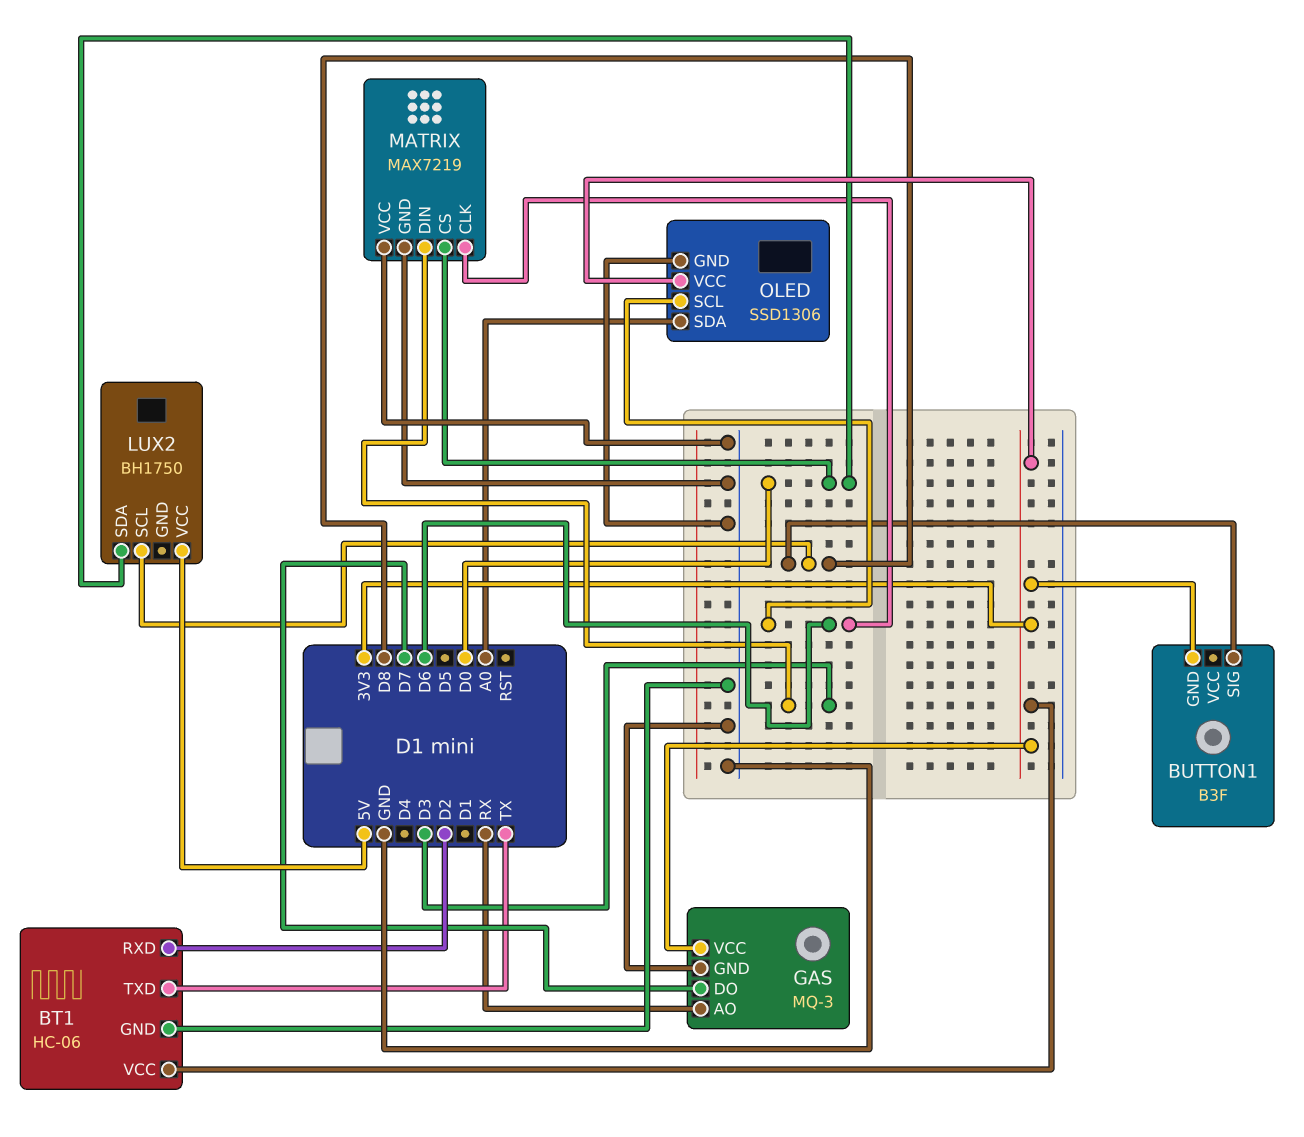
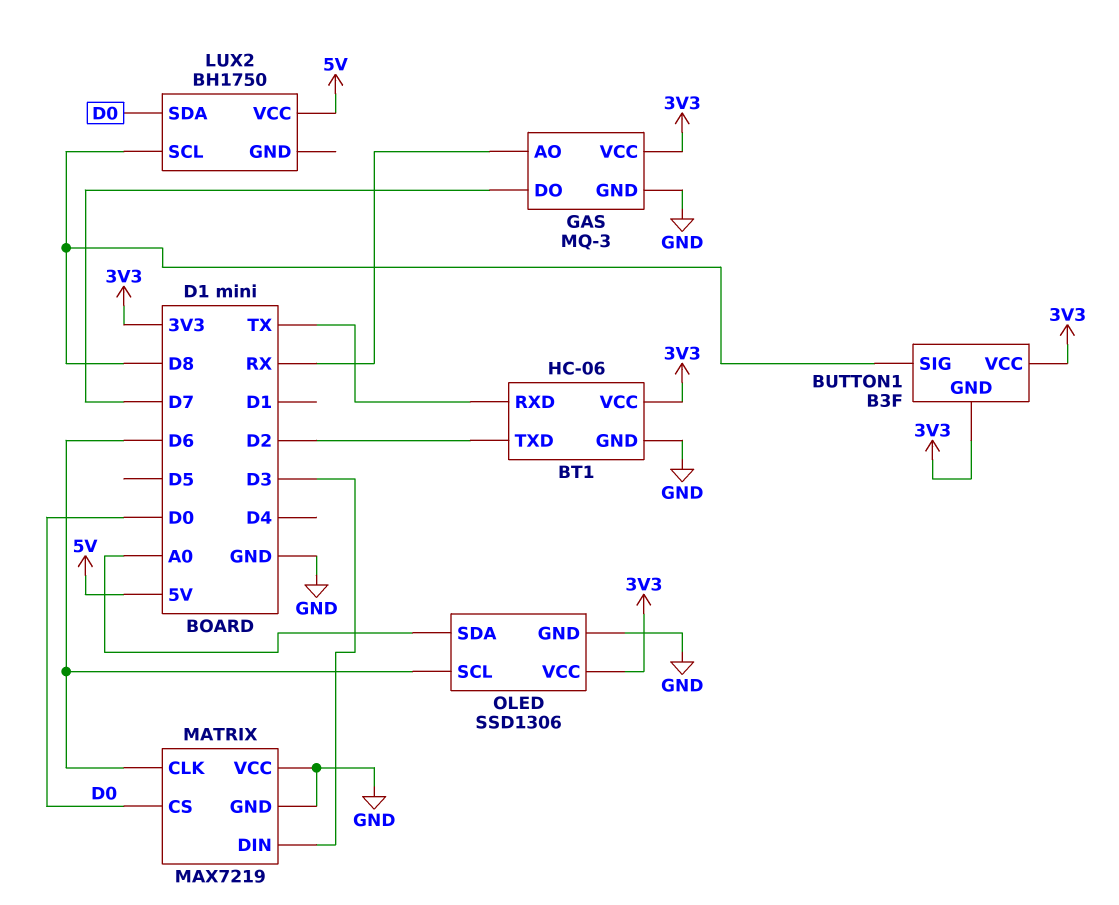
BT1 pin RXD: D2 -> TX
BT1 pin TXD: TX -> D2
BUTTON1 pin VCC: none -> 3V3

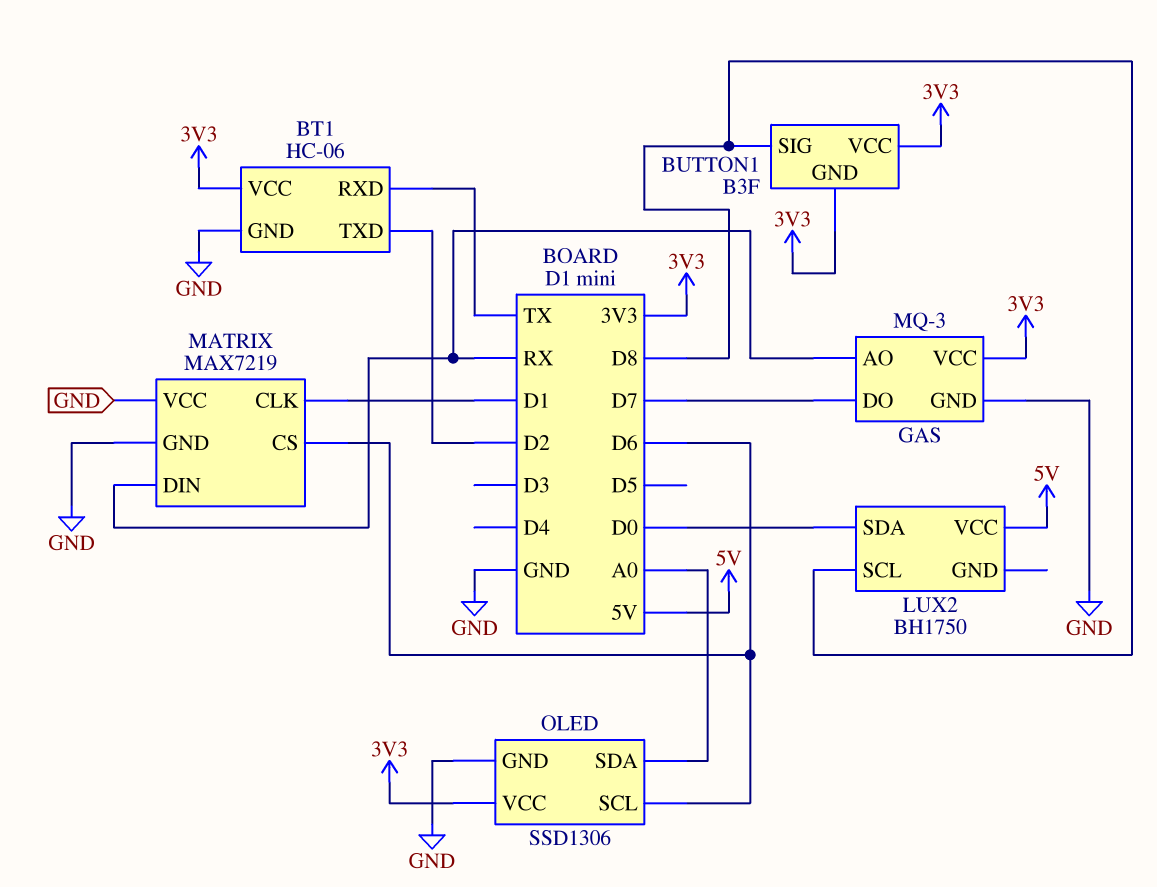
MATRIX pin CLK: D6 -> D1
MATRIX pin CS: D0 -> D6
MATRIX pin DIN: D3 -> RX

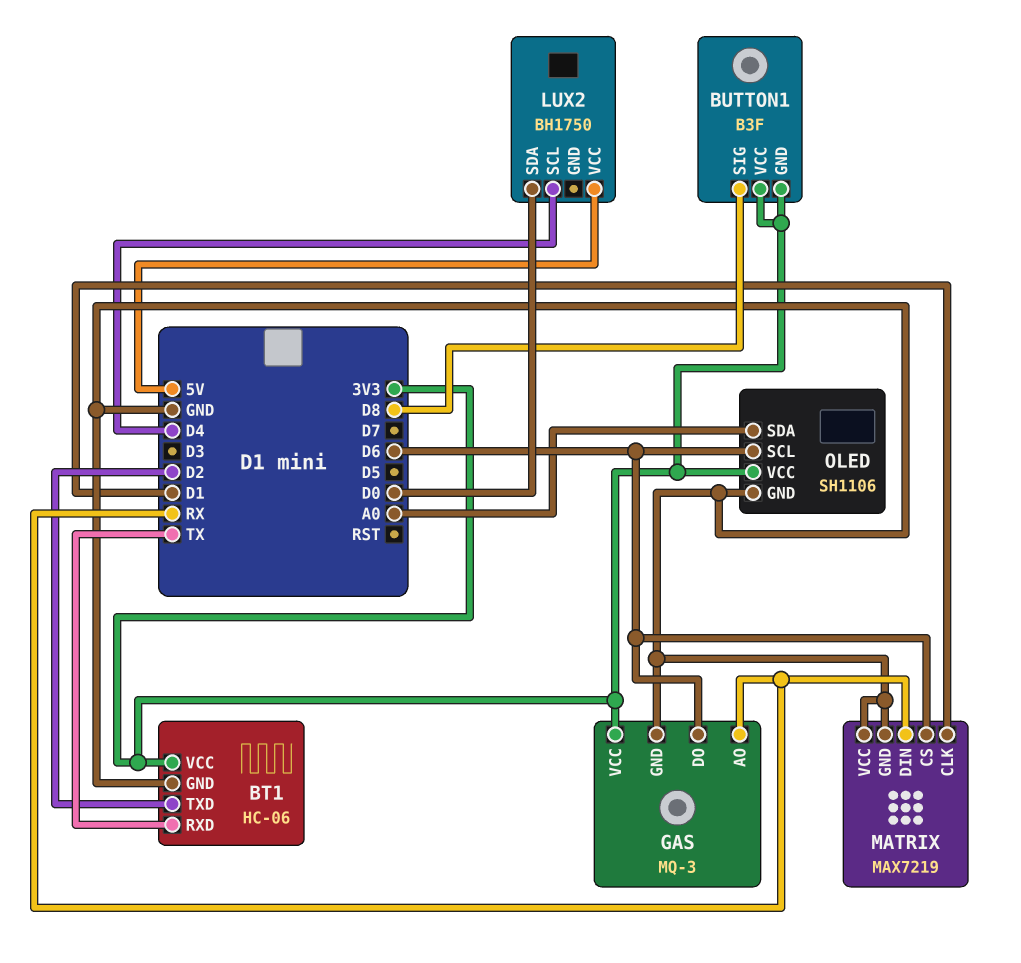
GAS pin DO: D7 -> D6
LUX2 pin SCL: D8 -> D4
OLED: SSD1306 -> SH1106

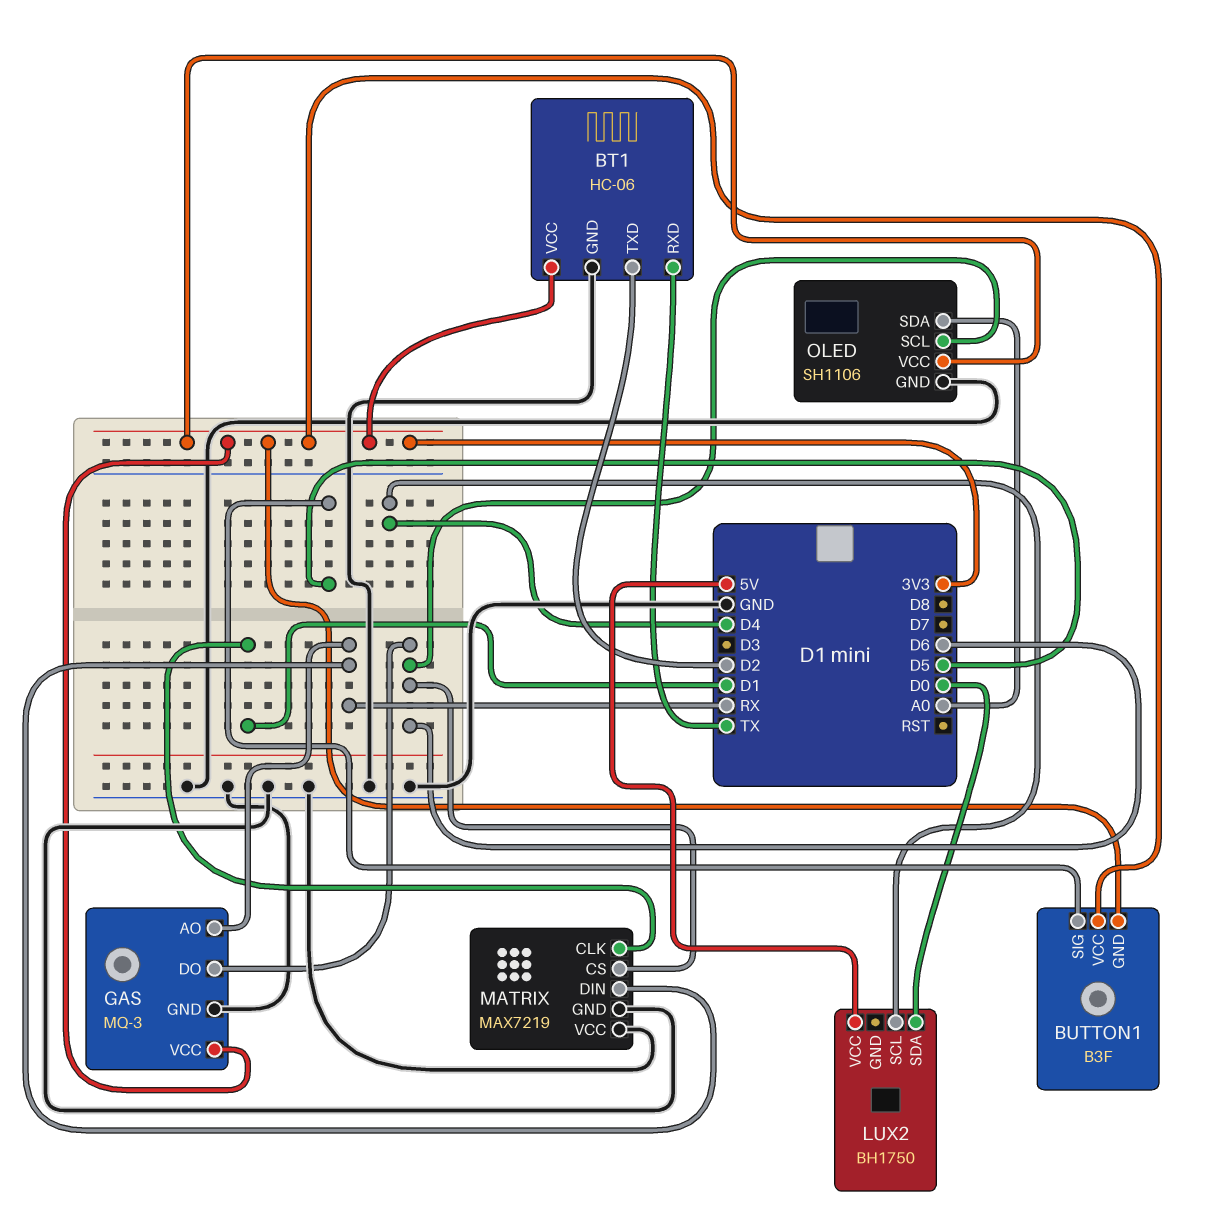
BUTTON1 pin SIG: D8 -> D5

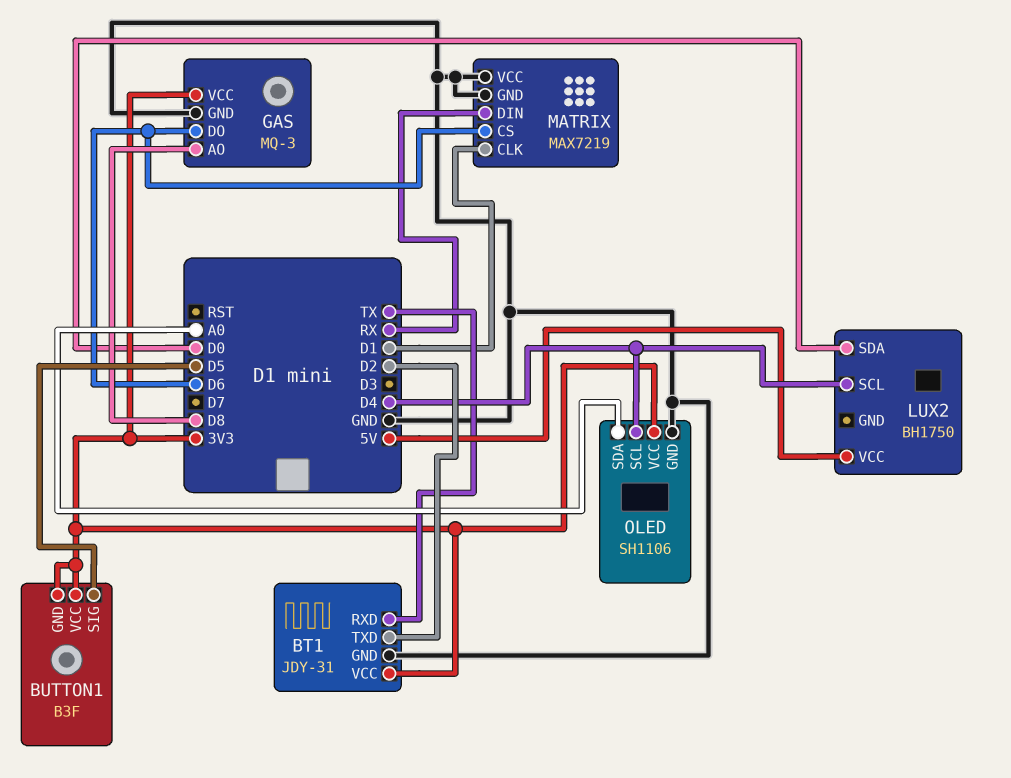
BT1: HC-06 -> JDY-31
GAS pin AO: RX -> D8
OLED pin SCL: D6 -> D4

